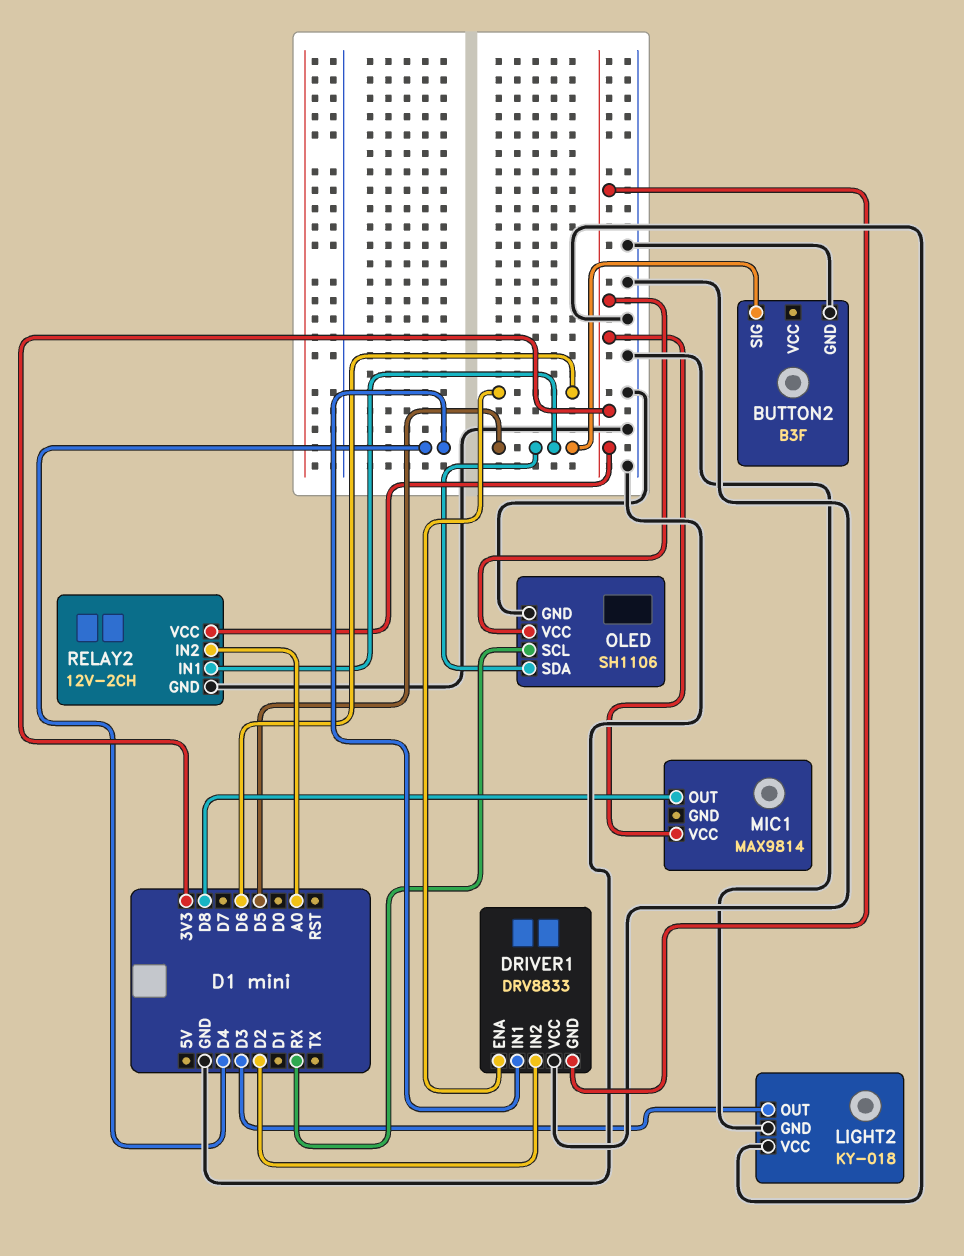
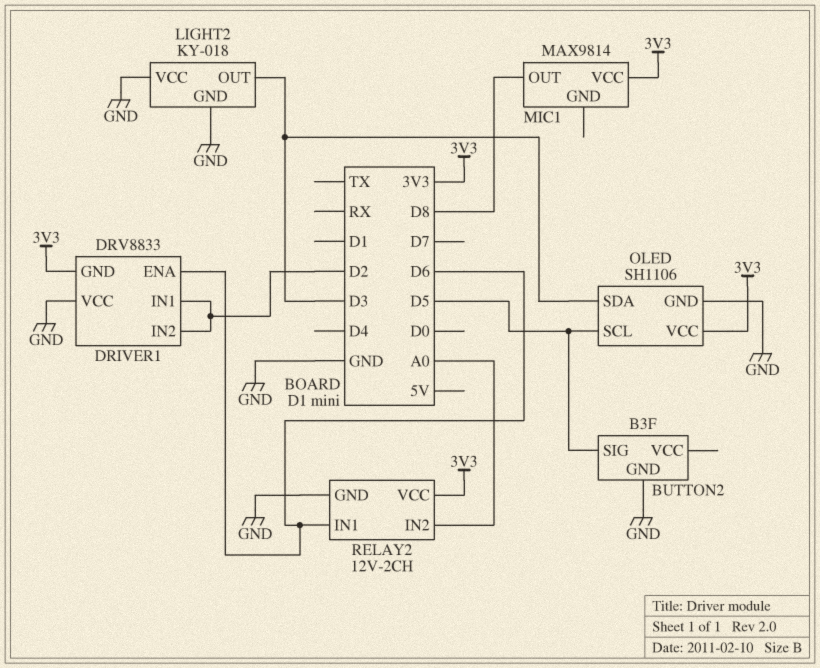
DRIVER1 pin IN1: D4 -> D2
OLED pin SCL: RX -> D5
OLED pin SDA: D5 -> D3
RELAY2 pin IN1: D5 -> D6

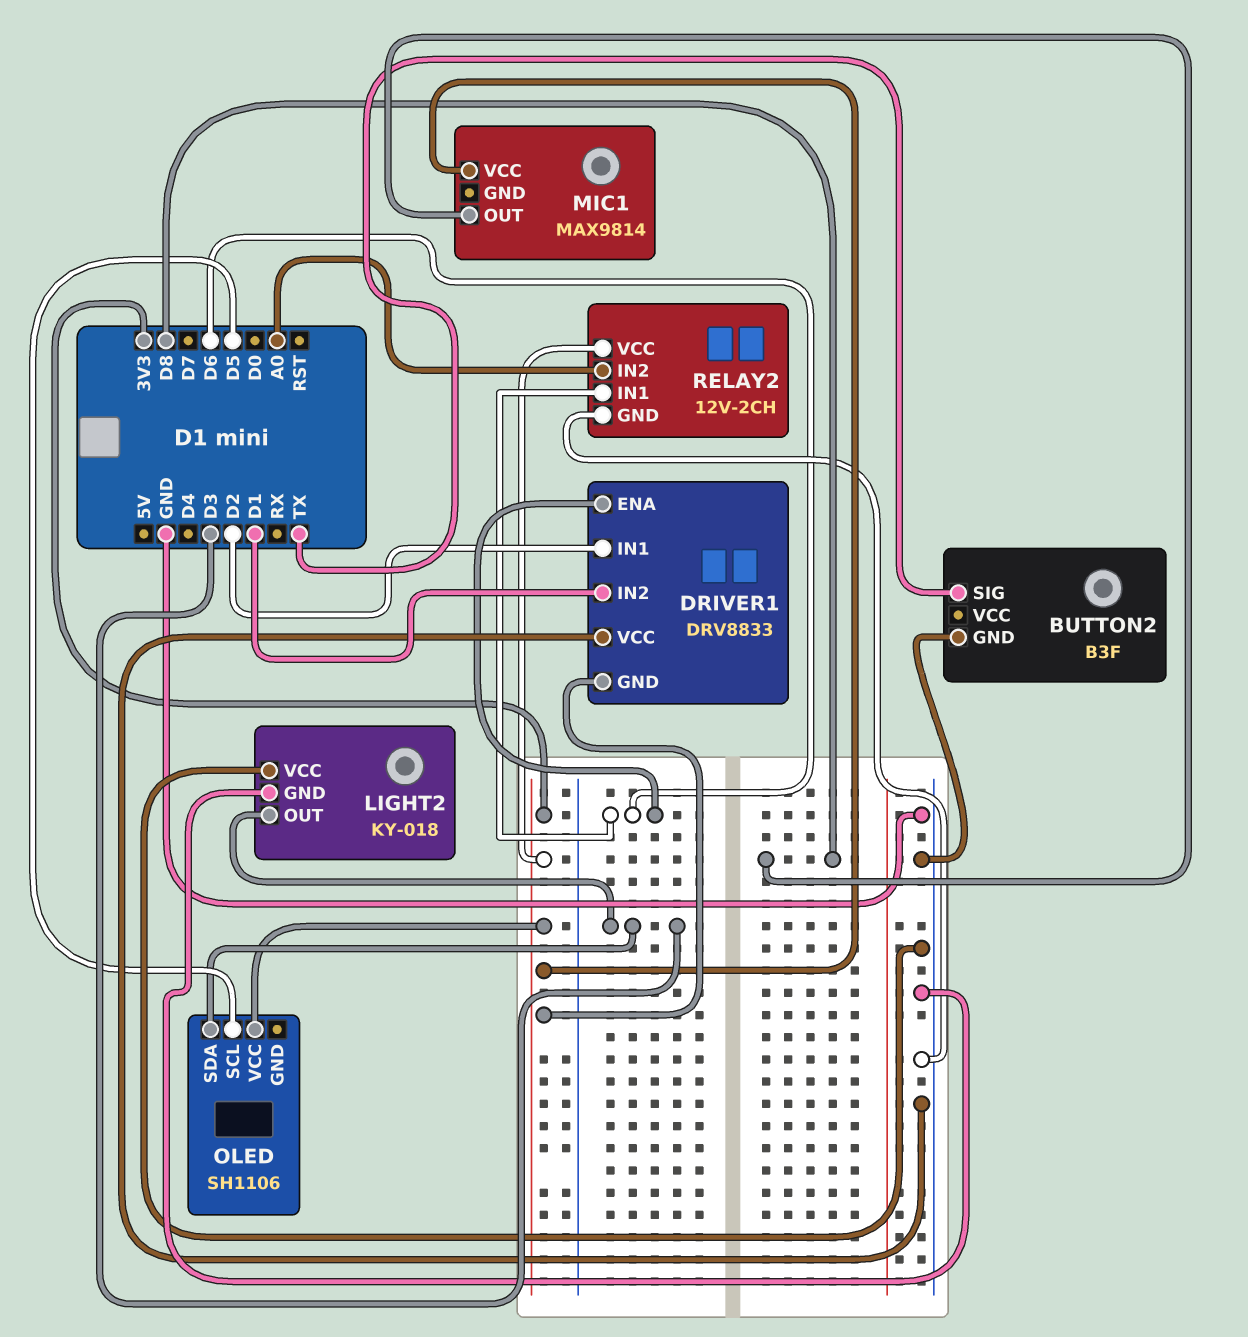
BUTTON2 pin SIG: D5 -> TX
DRIVER1 pin IN2: D2 -> D1
OLED pin GND: GND -> none

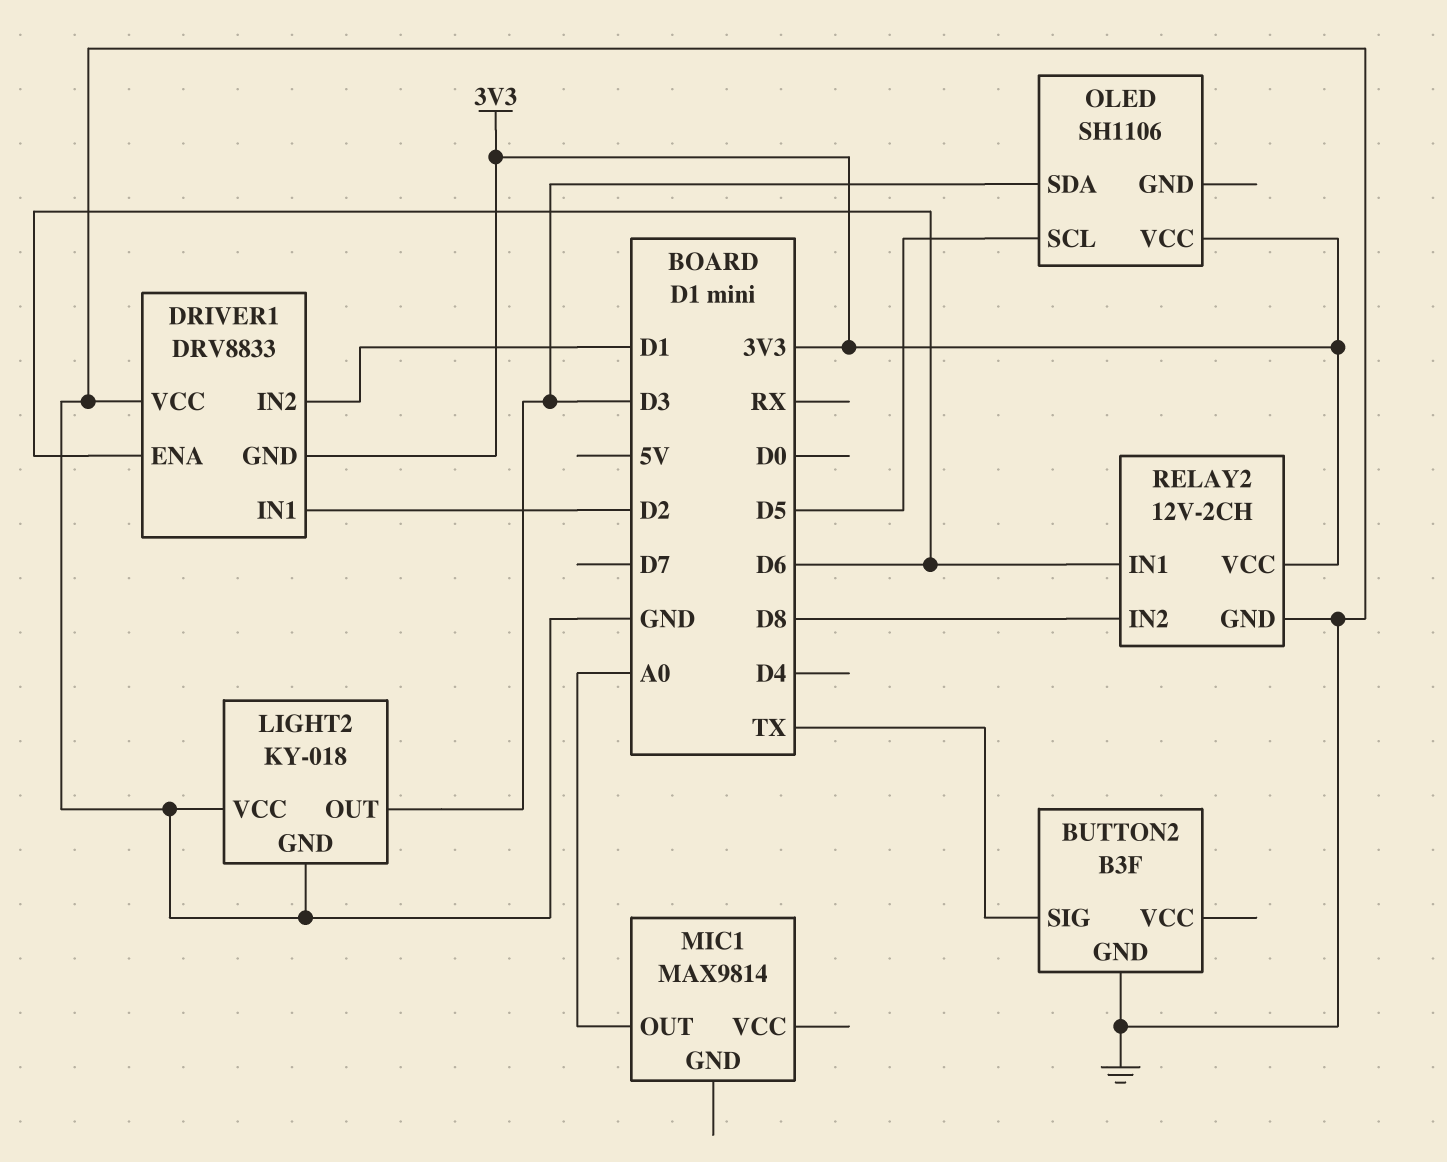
MIC1 pin OUT: D8 -> A0
MIC1 pin VCC: 3V3 -> none
RELAY2 pin IN2: A0 -> D8

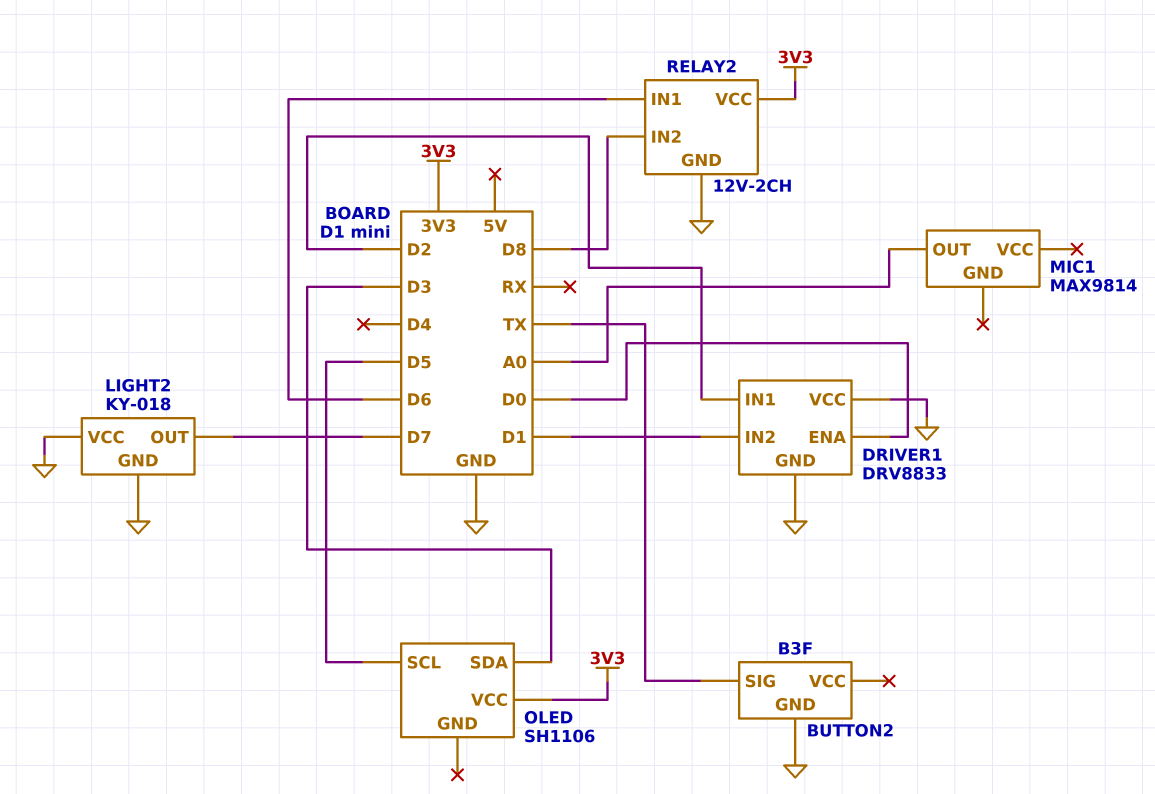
DRIVER1 pin ENA: D6 -> D0
DRIVER1 pin GND: 3V3 -> GND
LIGHT2 pin OUT: D3 -> D7

